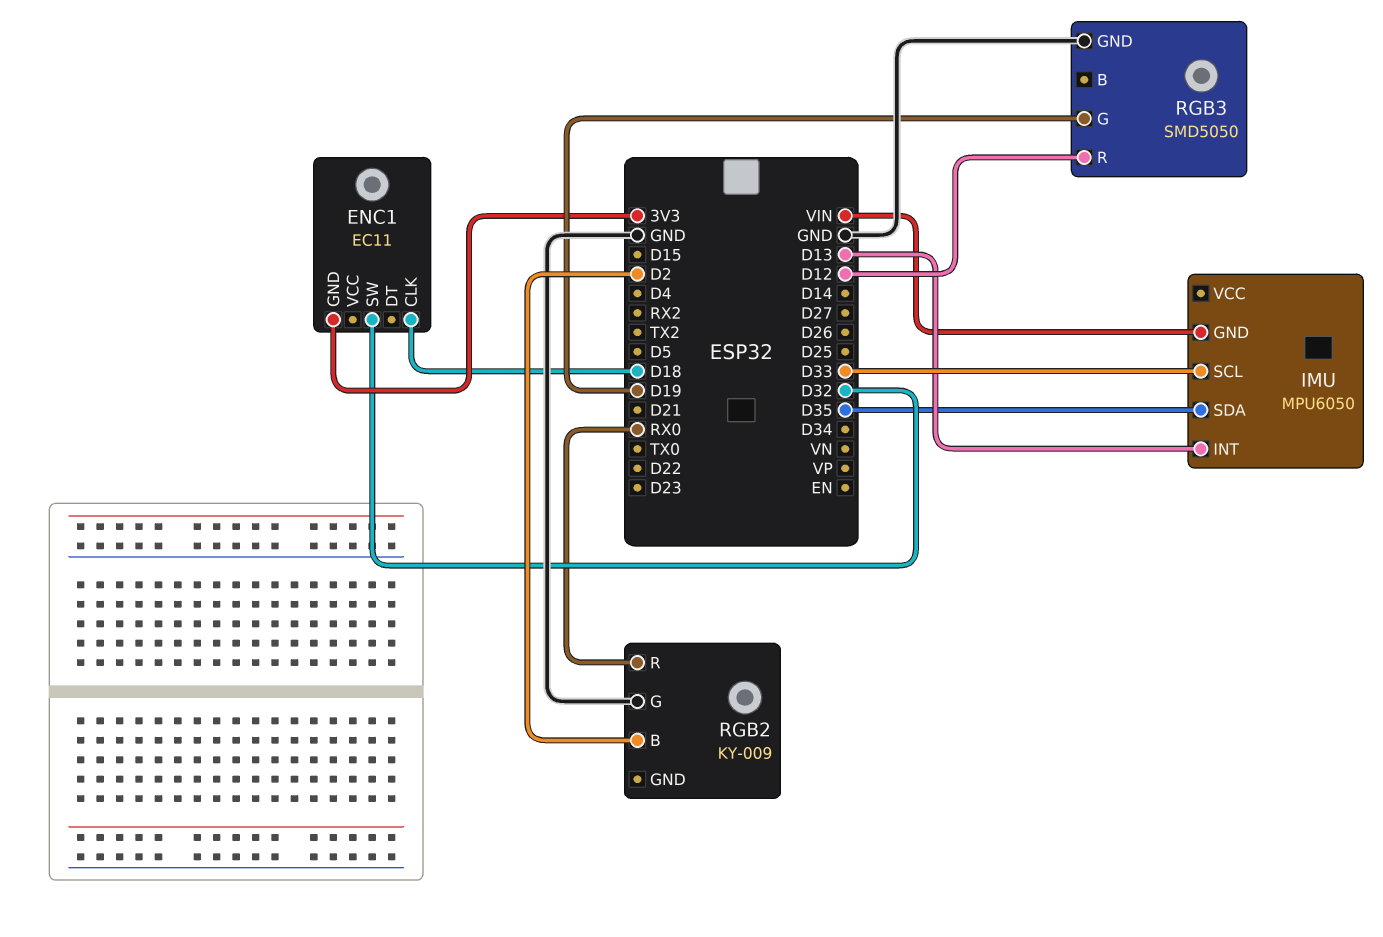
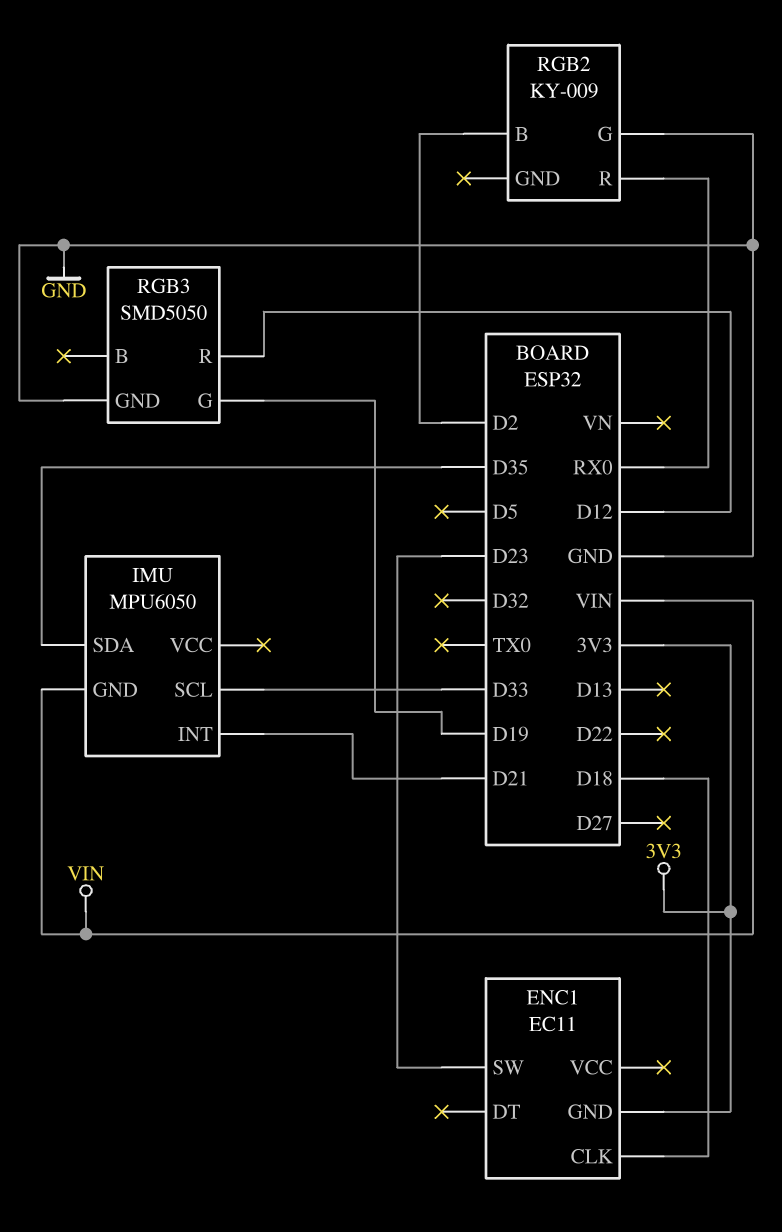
ENC1 pin SW: D32 -> D23
IMU pin INT: D13 -> D21

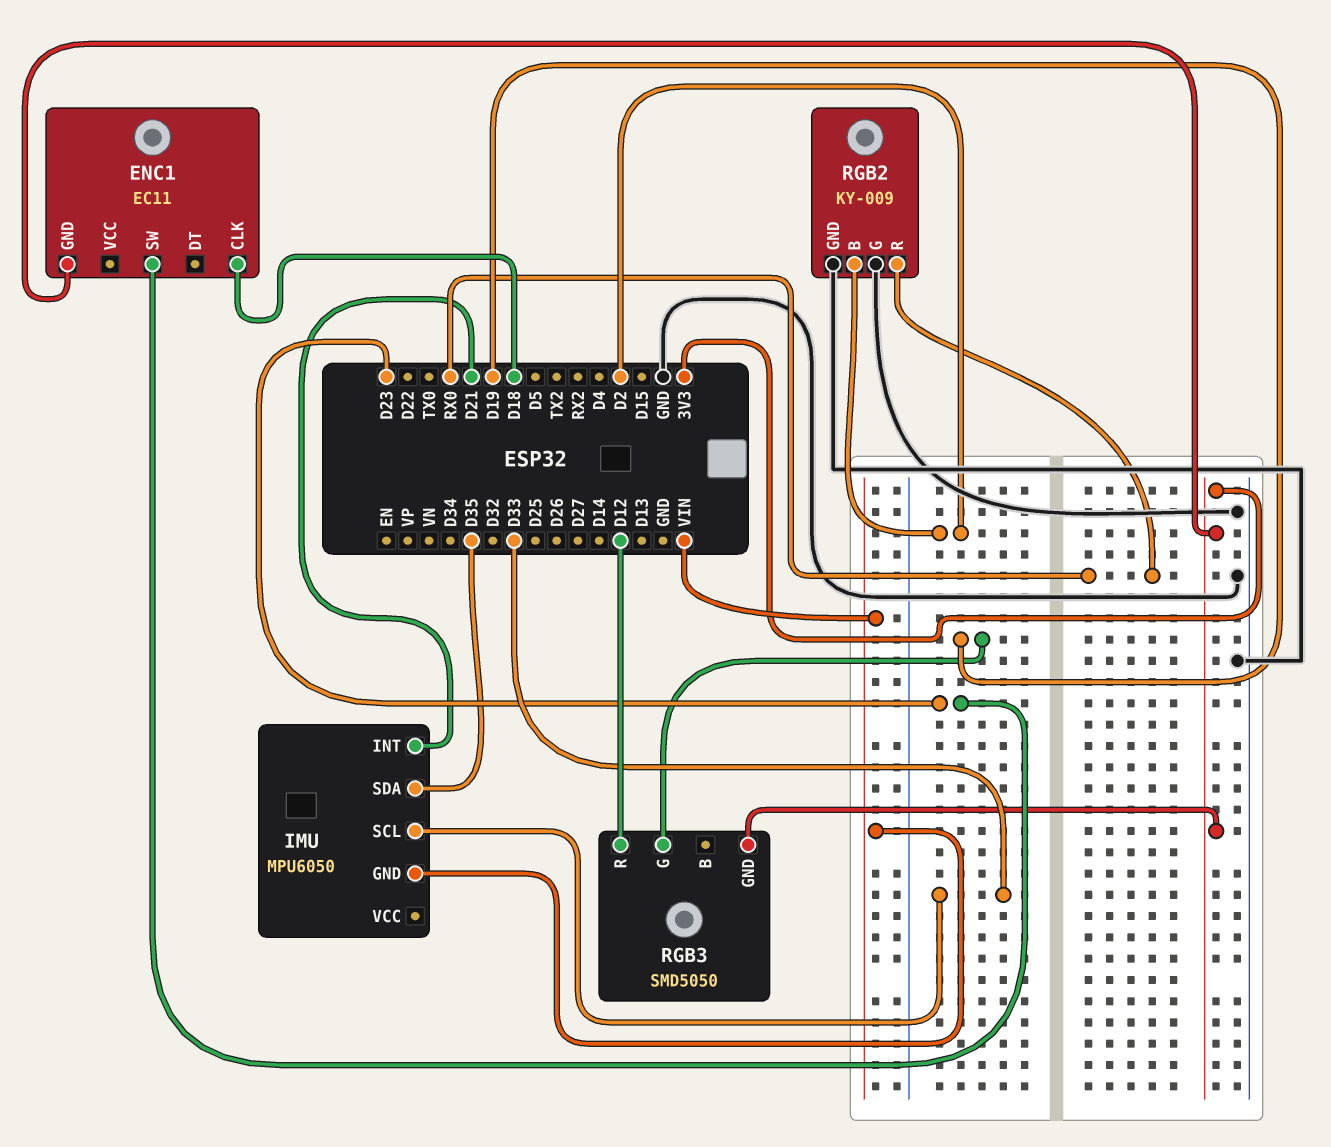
RGB2 pin GND: none -> GND
RGB3 pin GND: GND -> 3V3

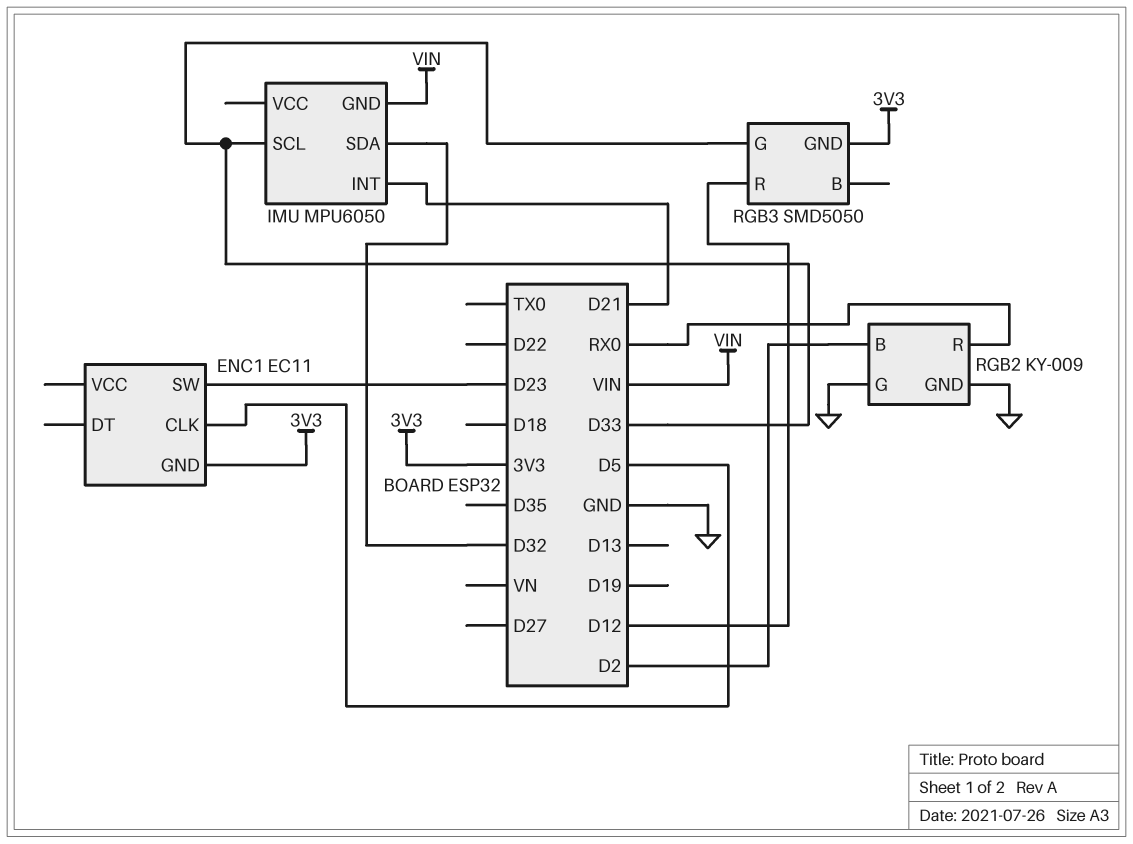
ENC1 pin CLK: D18 -> D5
IMU pin SDA: D35 -> D32
RGB3 pin G: D19 -> D33

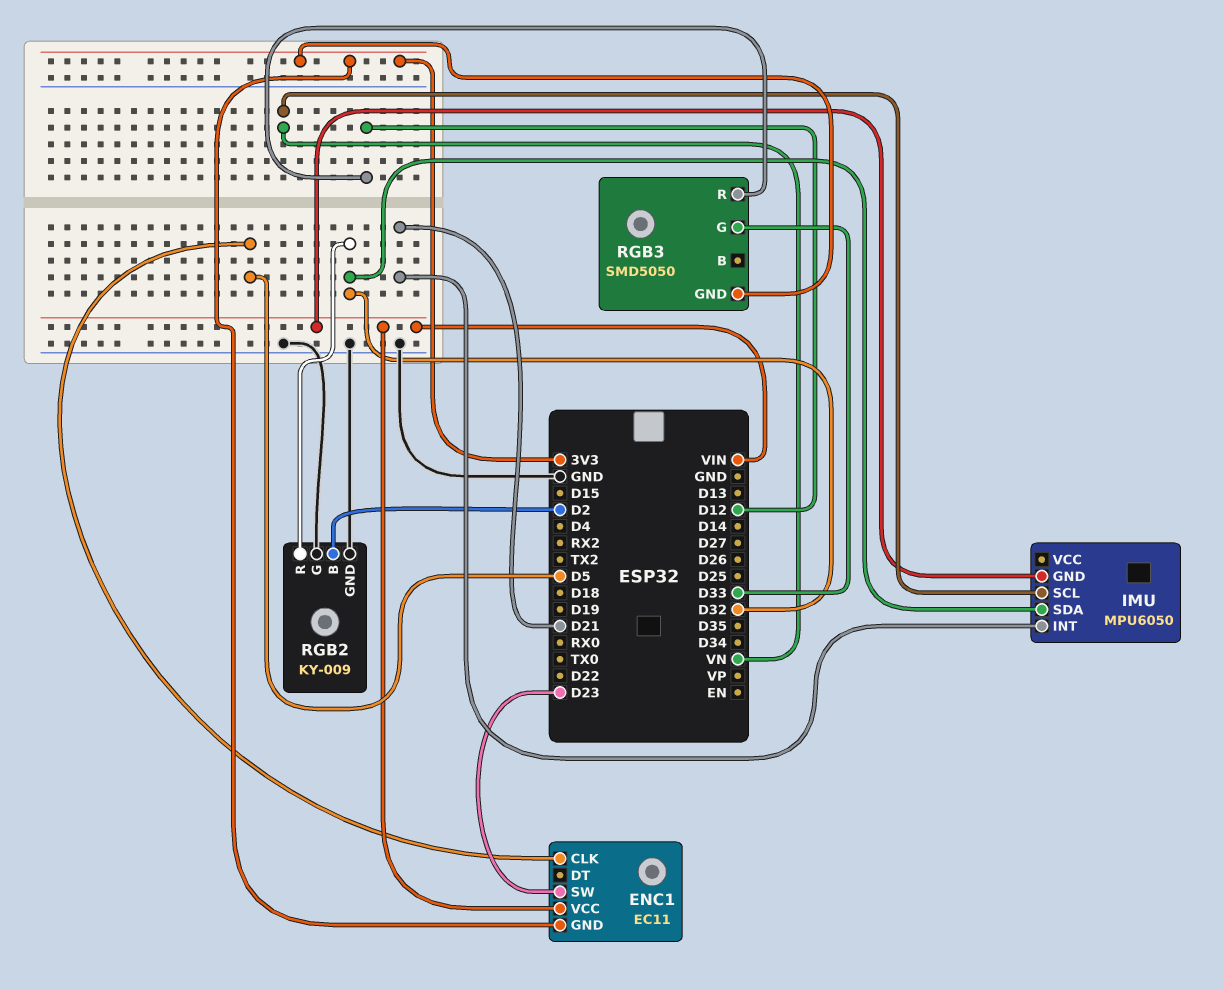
ENC1 pin VCC: none -> VIN
IMU pin SCL: D33 -> VN
RGB2 pin R: RX0 -> D32

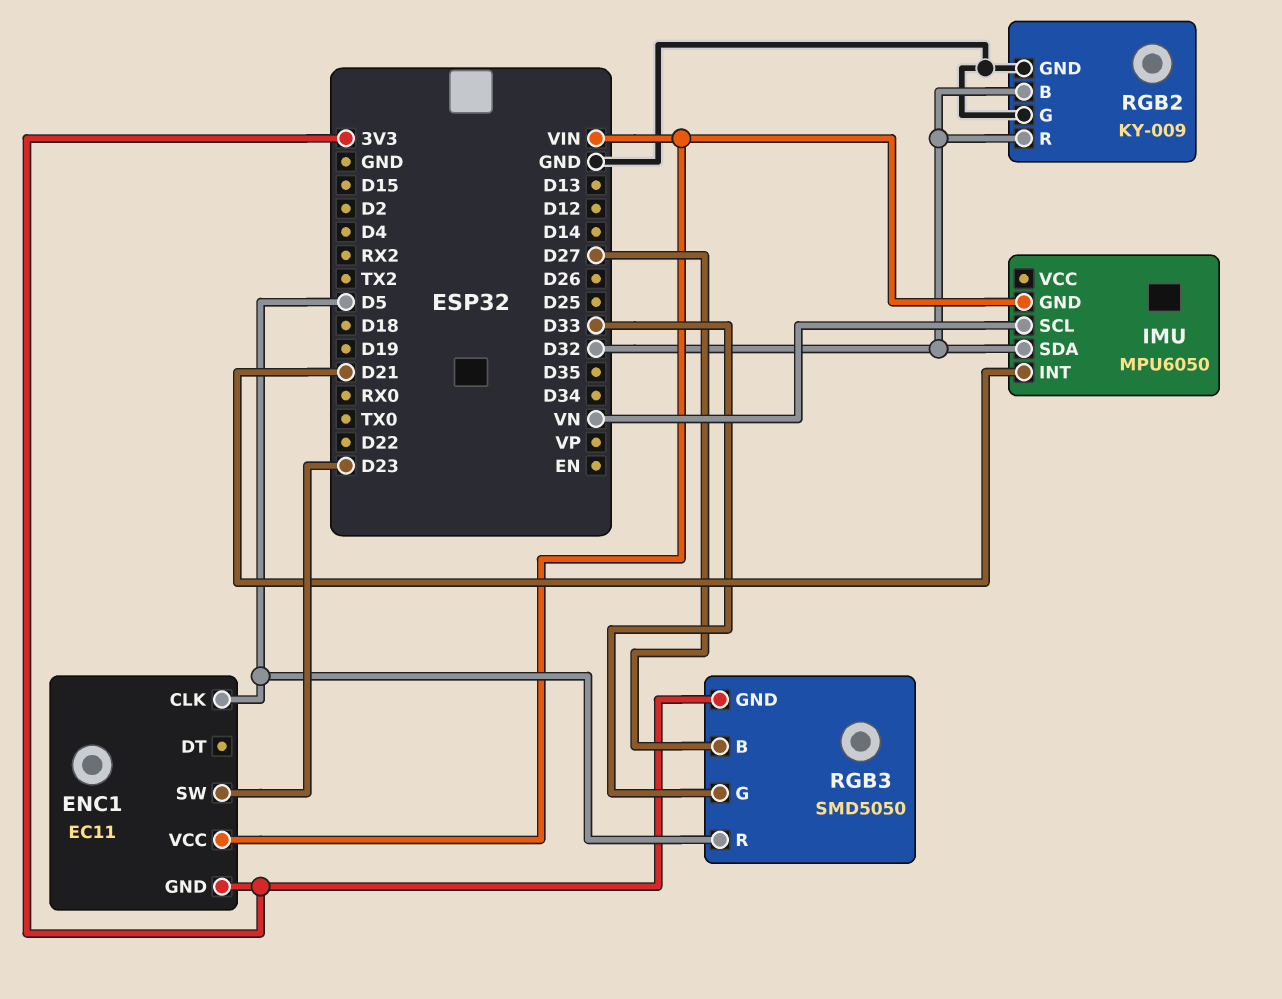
RGB2 pin B: D2 -> D32
RGB3 pin B: none -> D27
RGB3 pin R: D12 -> D5

